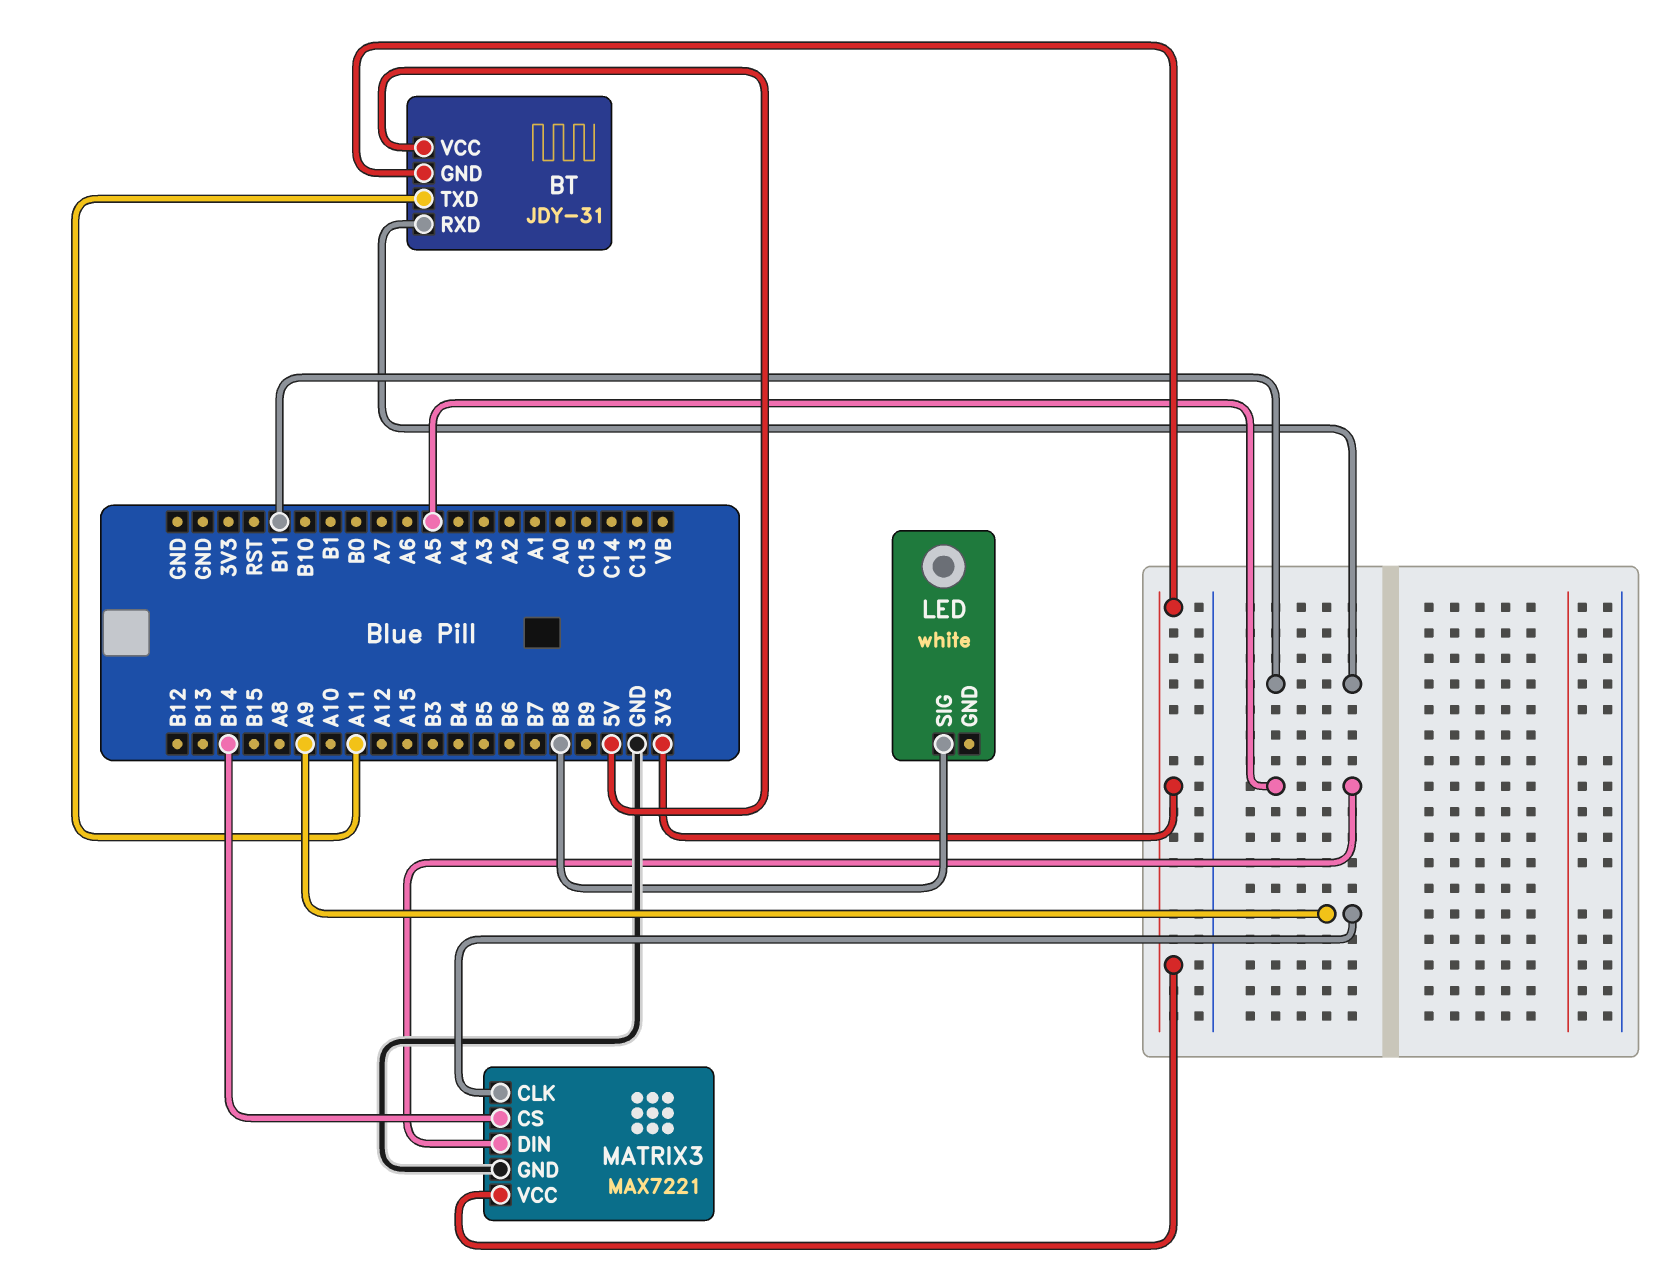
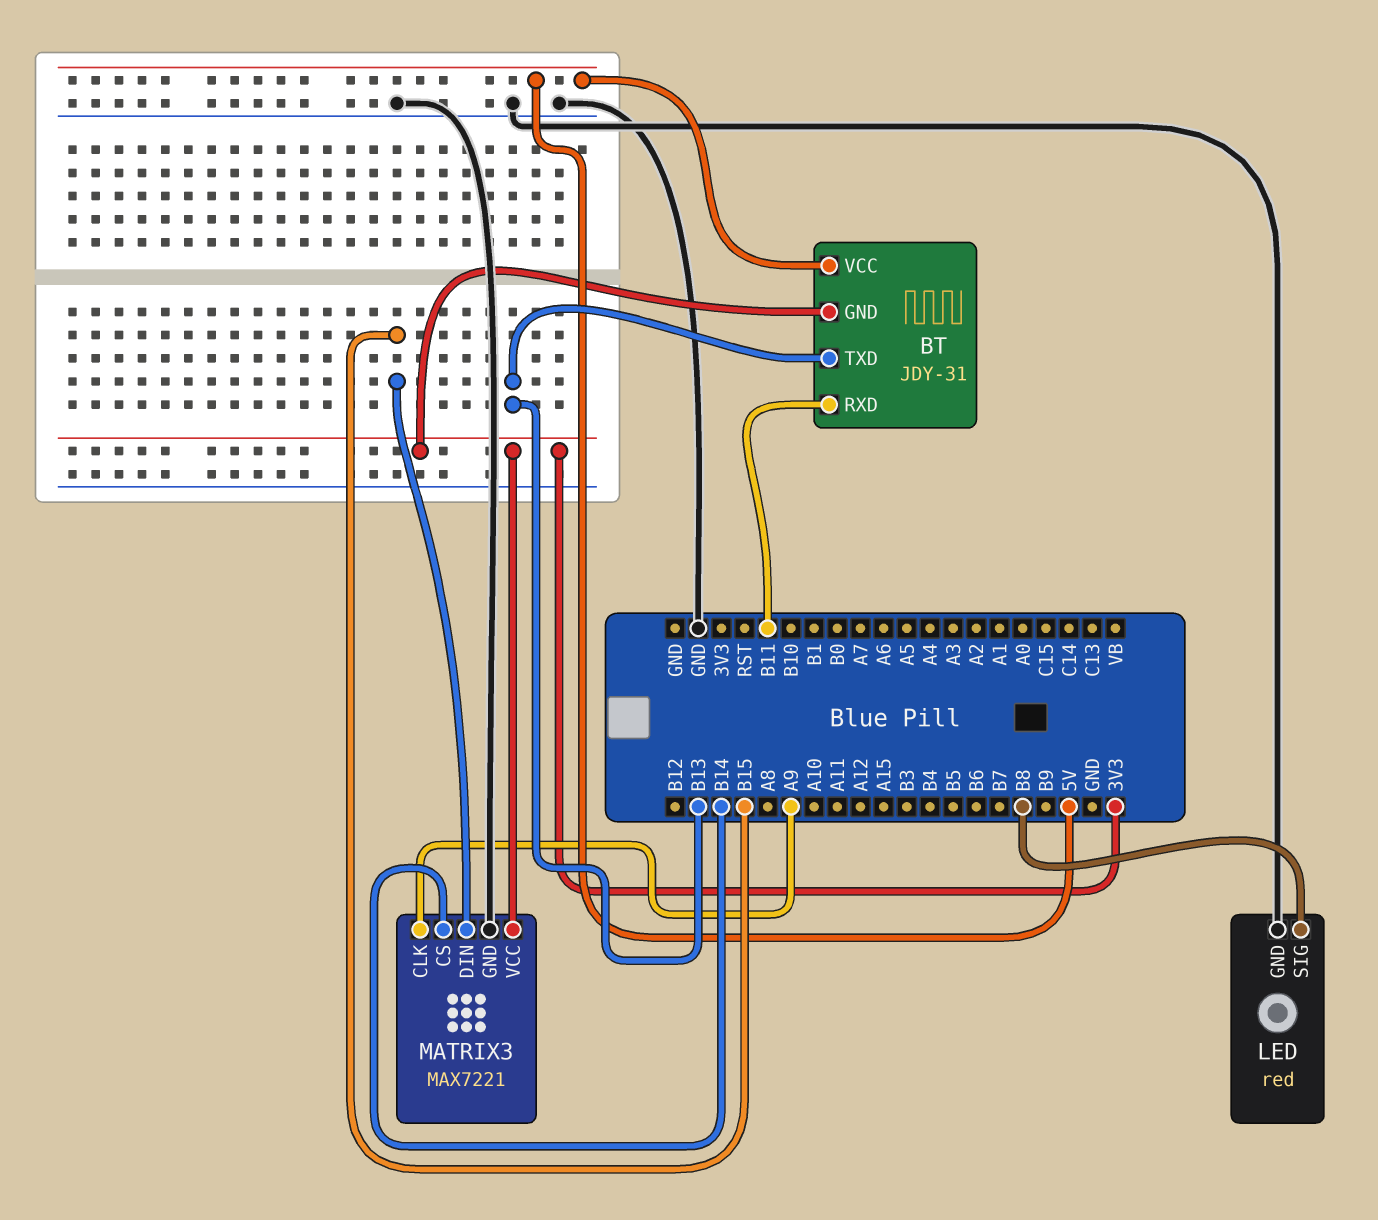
BT pin TXD: A11 -> B13
LED: white -> red
LED pin GND: none -> GND
MATRIX3 pin DIN: A5 -> B15

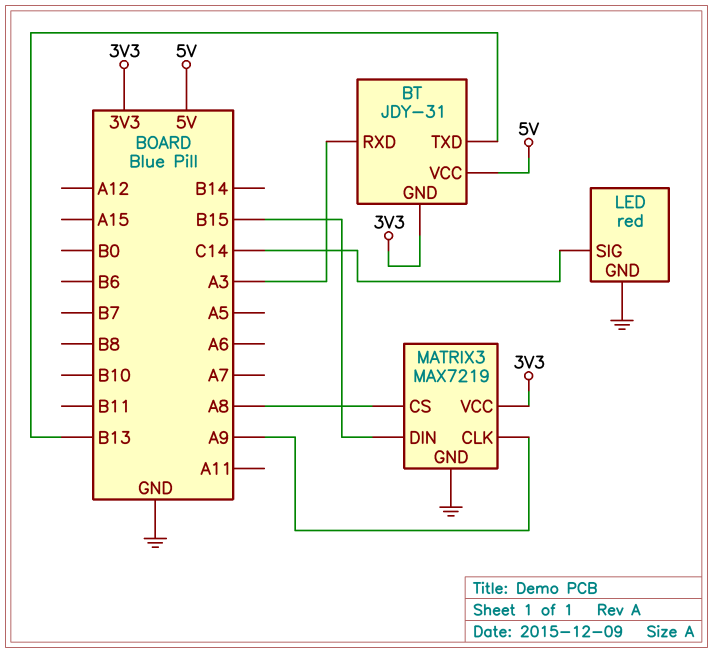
BT pin RXD: B11 -> A3
LED pin SIG: B8 -> C14
MATRIX3: MAX7221 -> MAX7219
MATRIX3 pin CS: B14 -> A8

